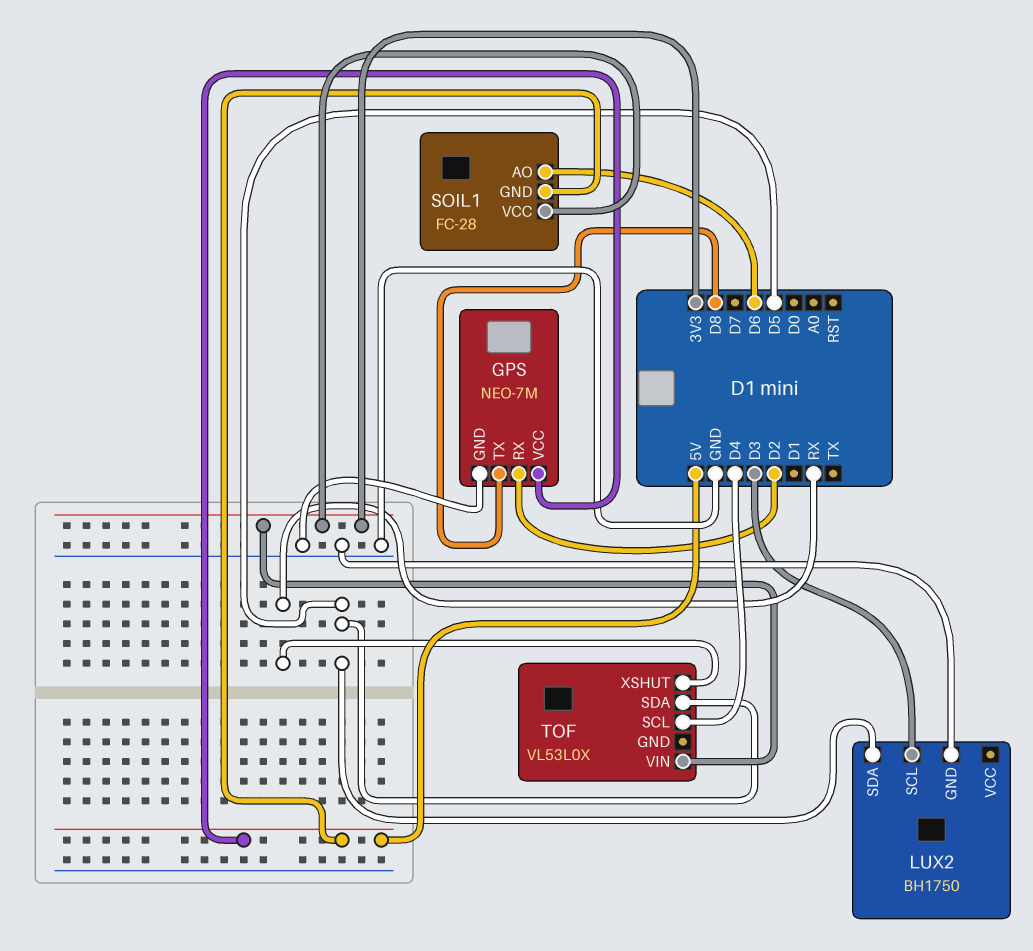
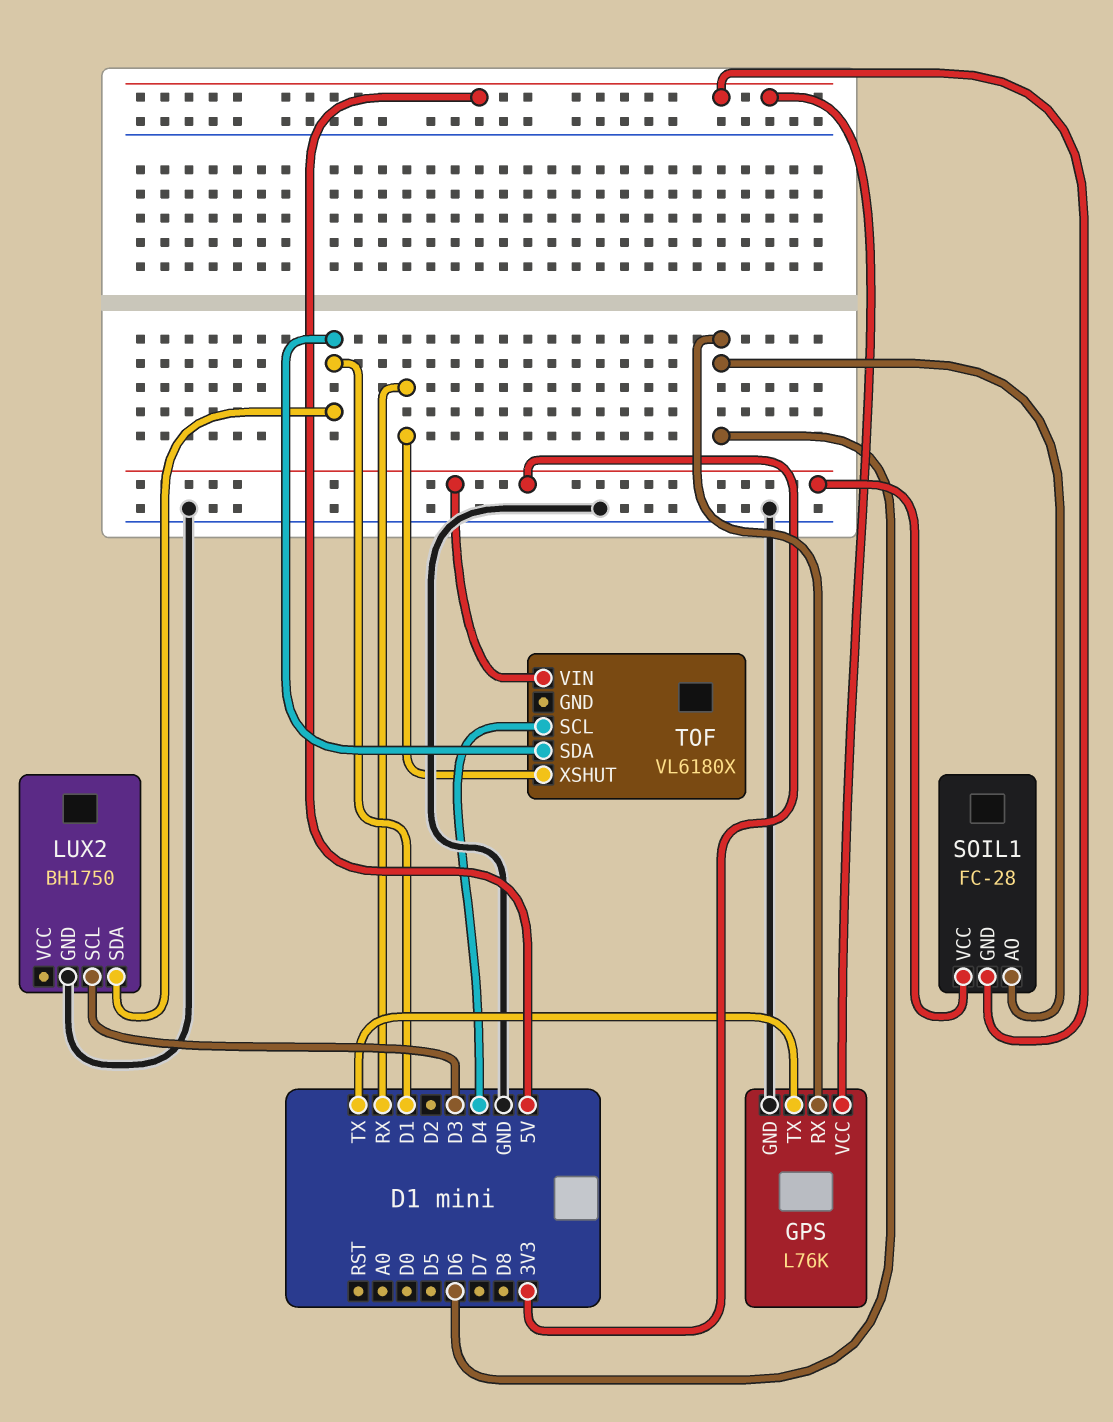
GPS: NEO-7M -> L76K
GPS pin RX: D2 -> D6
GPS pin TX: D8 -> TX
LUX2 pin SDA: D5 -> D1
TOF: VL53L0X -> VL6180X
TOF pin SDA: D5 -> D1

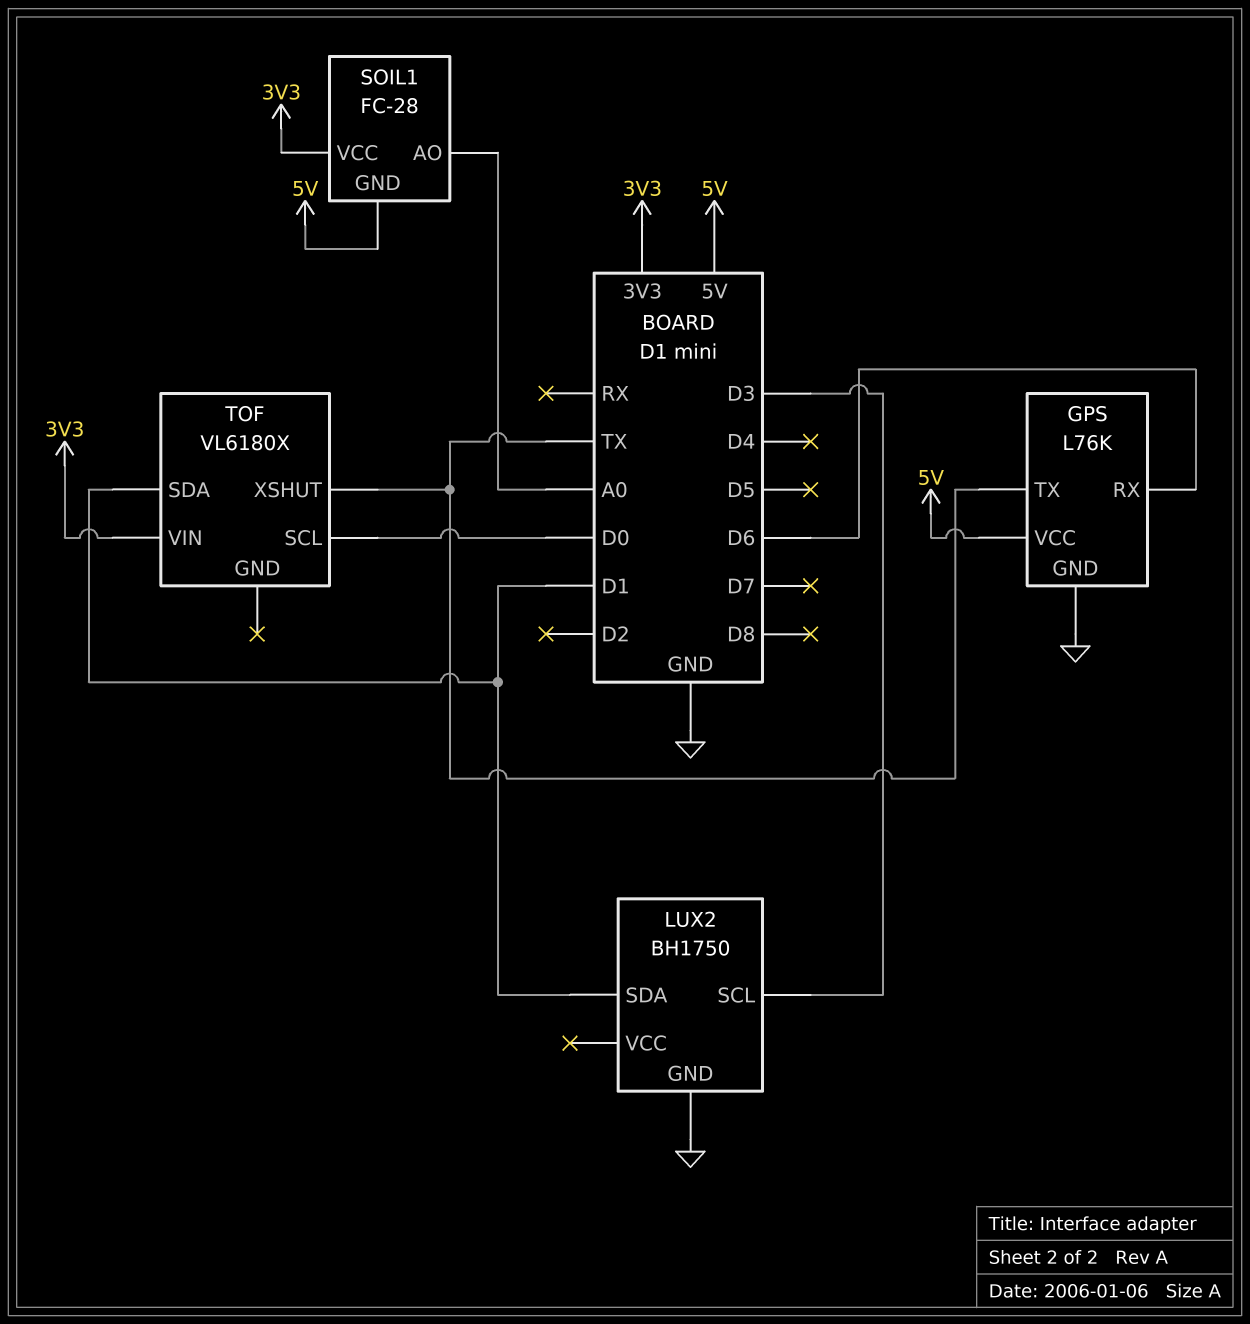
SOIL1 pin AO: D6 -> A0
TOF pin SCL: D4 -> D0
TOF pin XSHUT: RX -> TX

